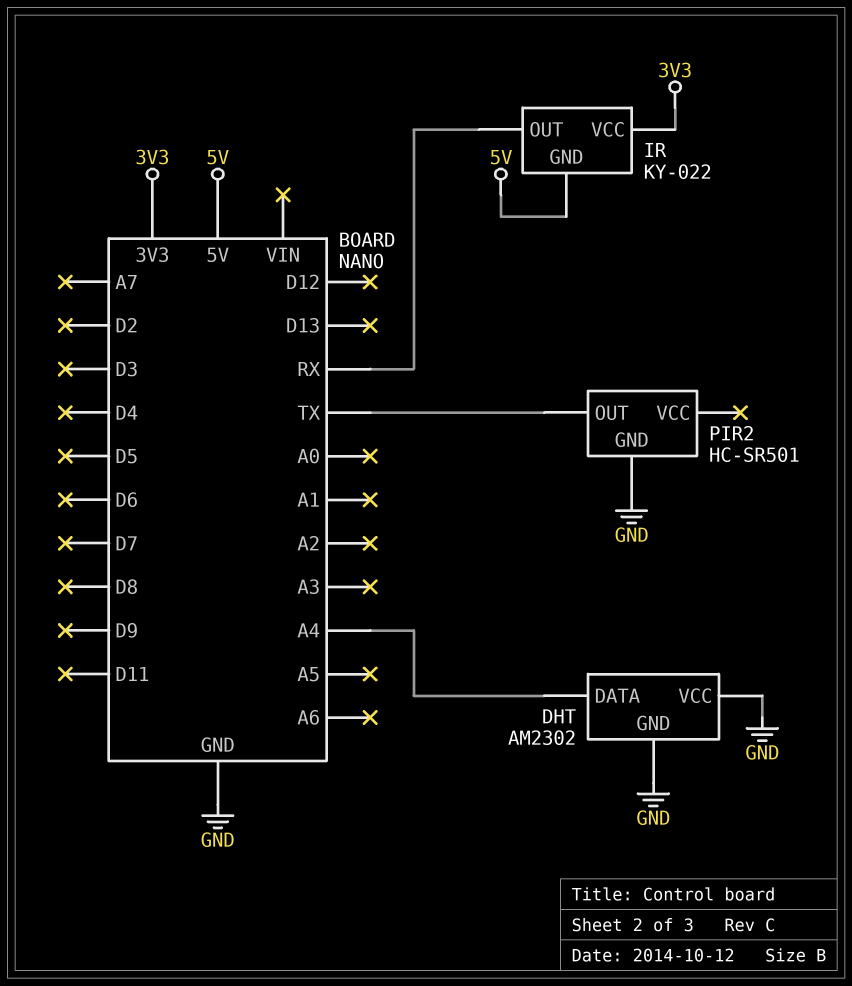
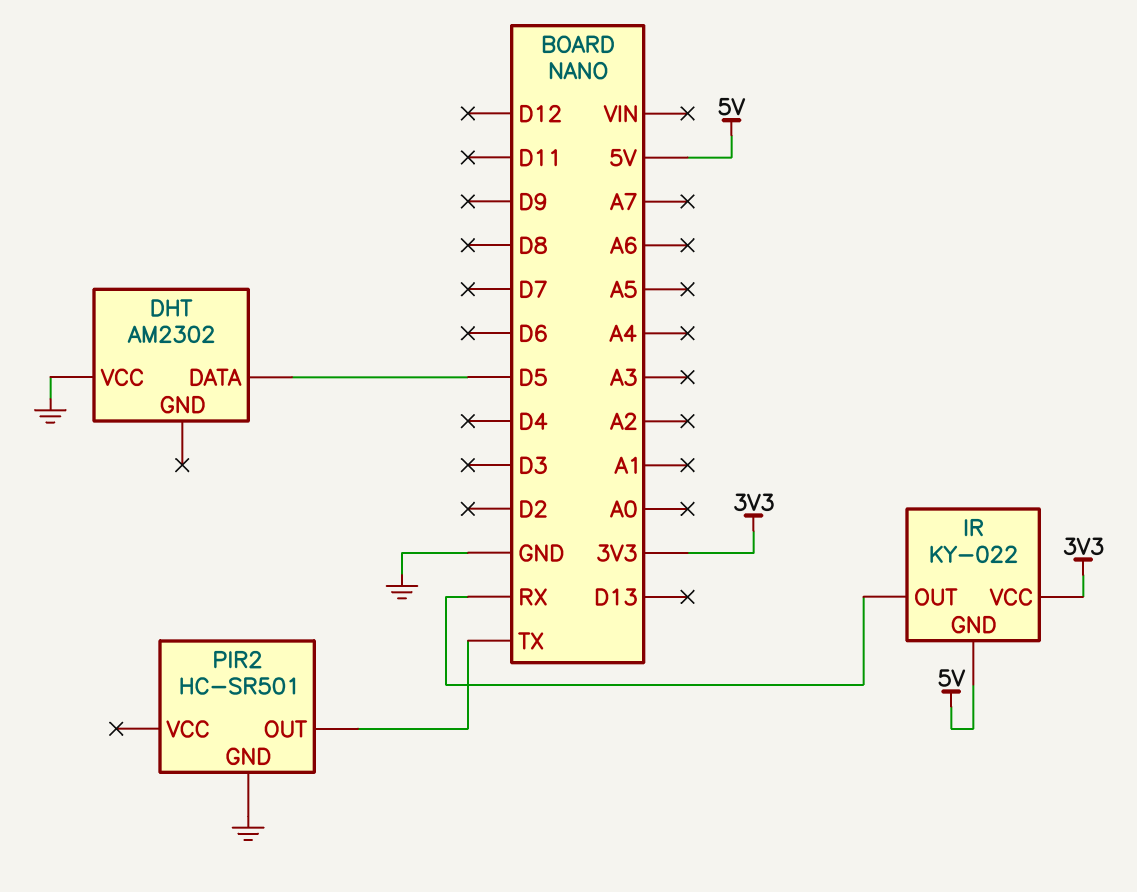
DHT pin DATA: A4 -> D5
DHT pin GND: GND -> none

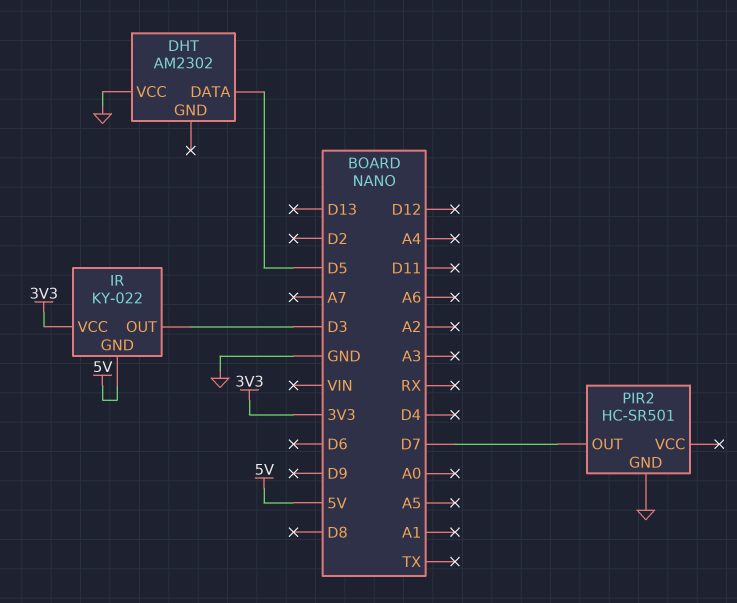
IR pin OUT: RX -> D3
PIR2 pin OUT: TX -> D7

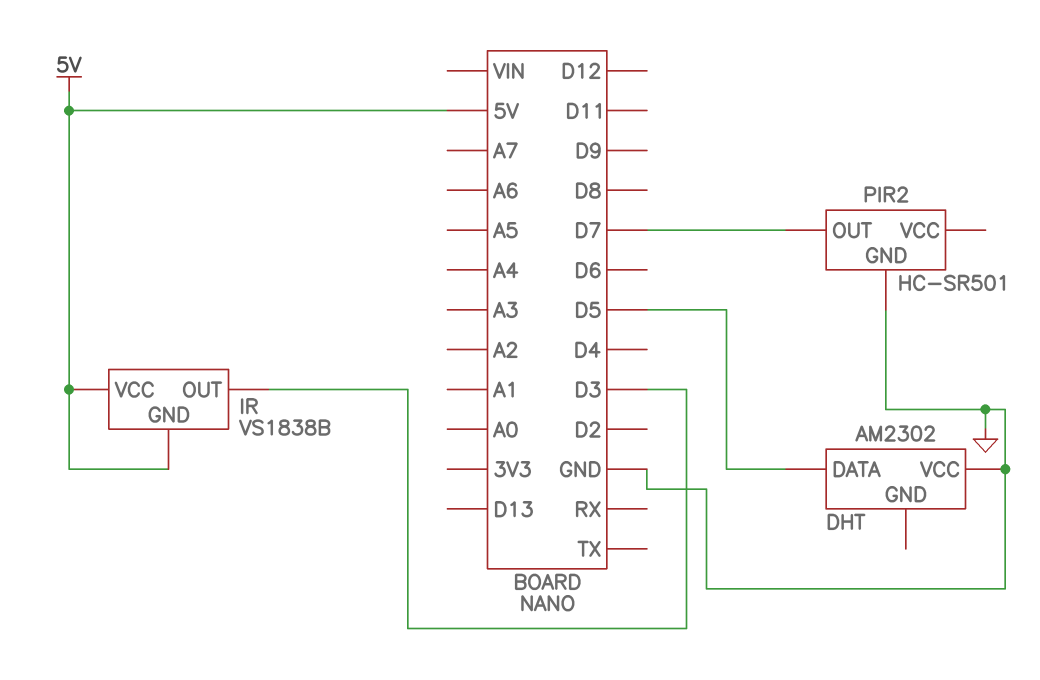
IR: KY-022 -> VS1838B
IR pin VCC: 3V3 -> 5V

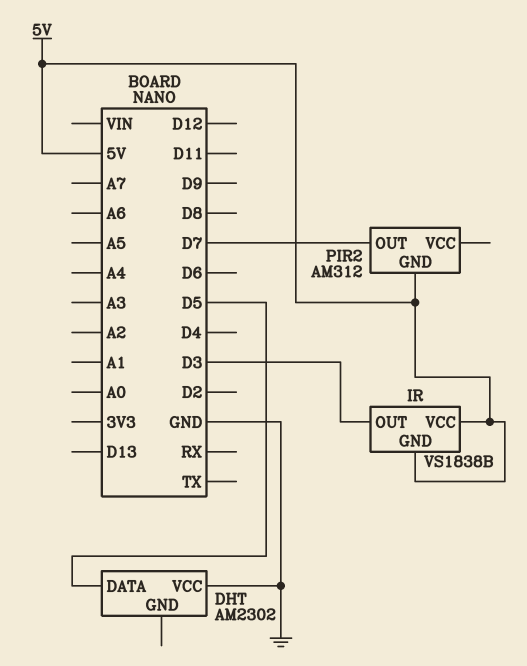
PIR2: HC-SR501 -> AM312
PIR2 pin GND: GND -> 5V

